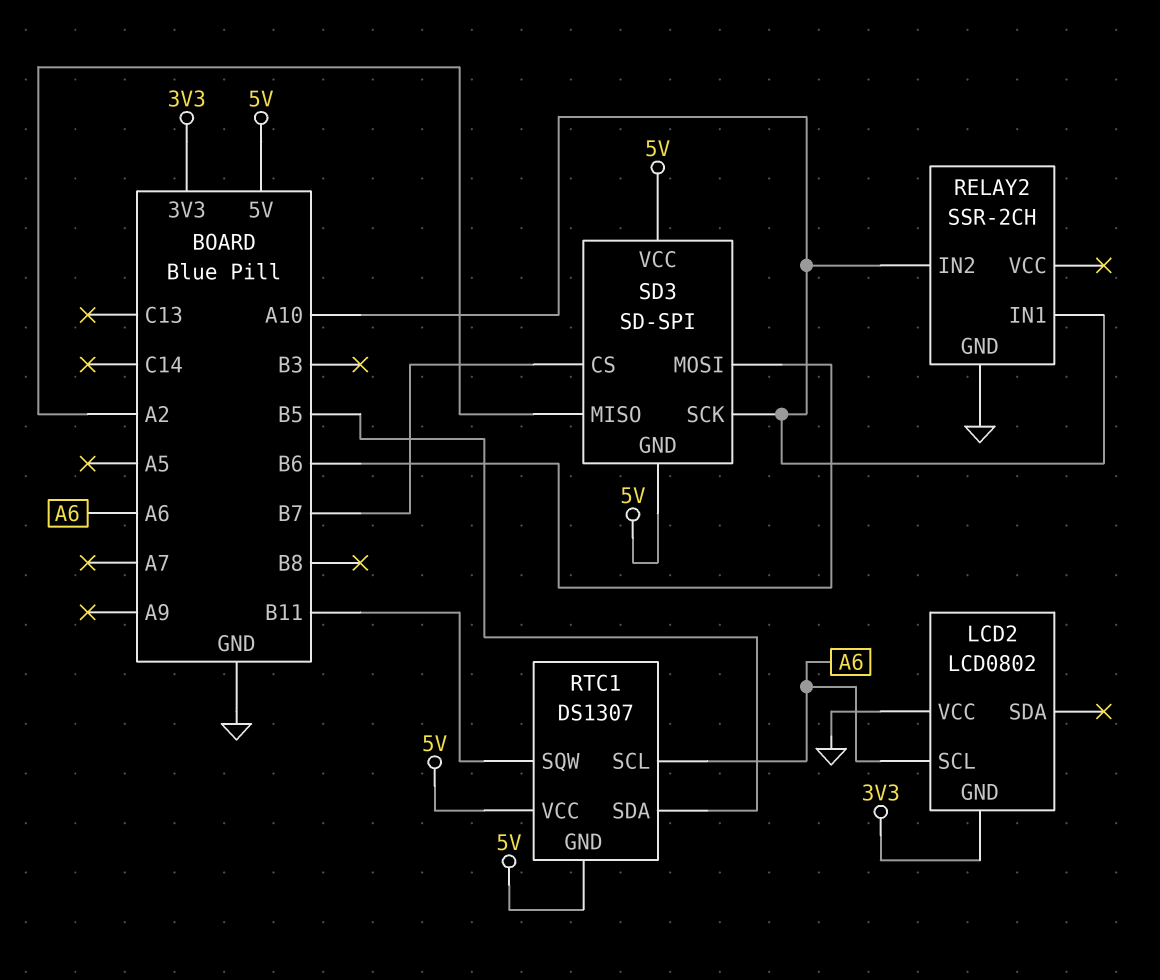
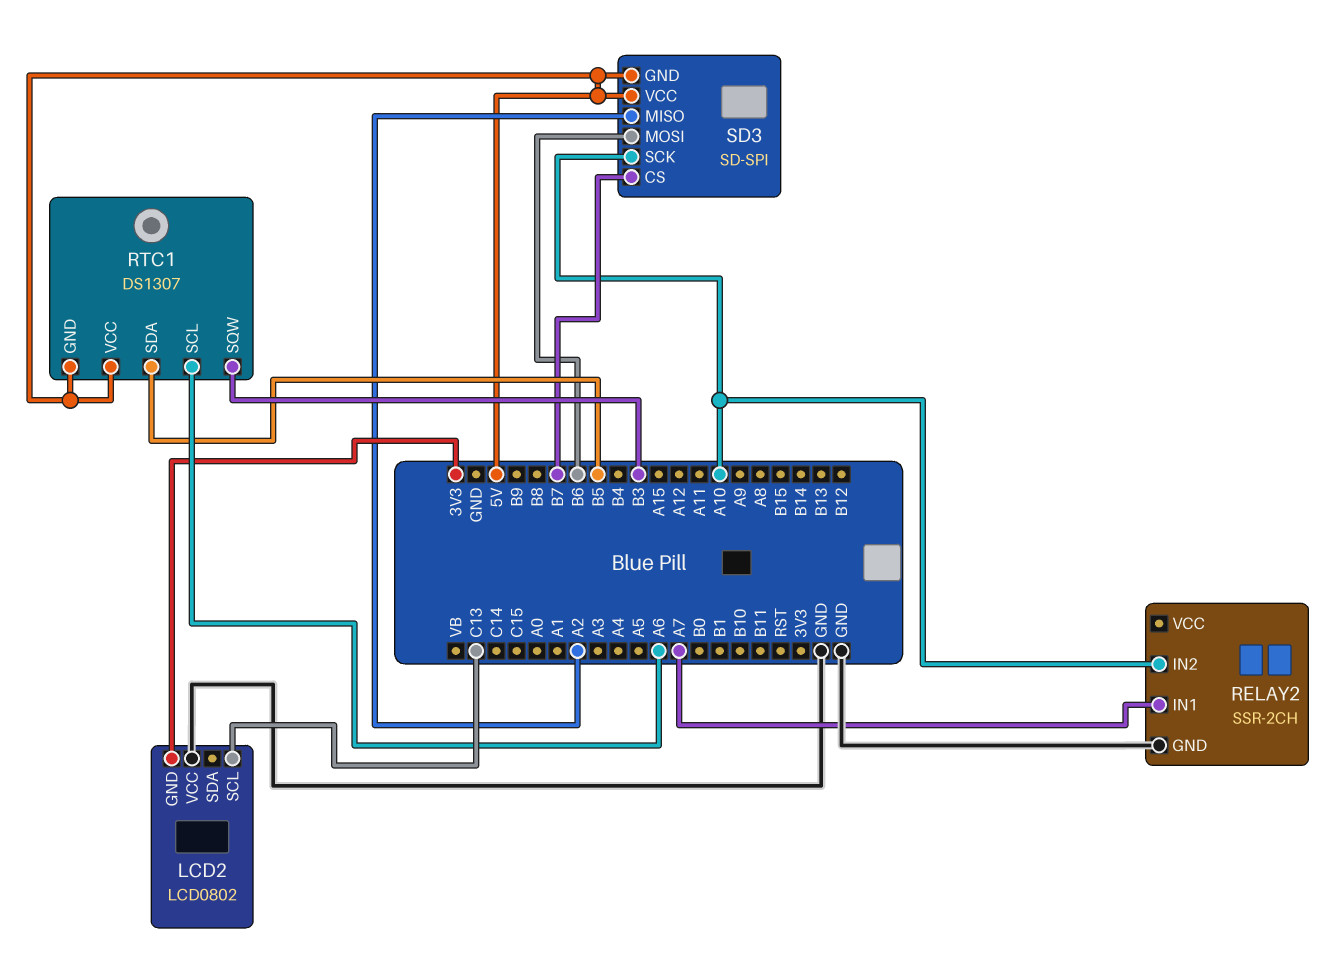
LCD2 pin SCL: A6 -> C13
RELAY2 pin IN1: A10 -> A7
RTC1 pin SQW: B11 -> B3

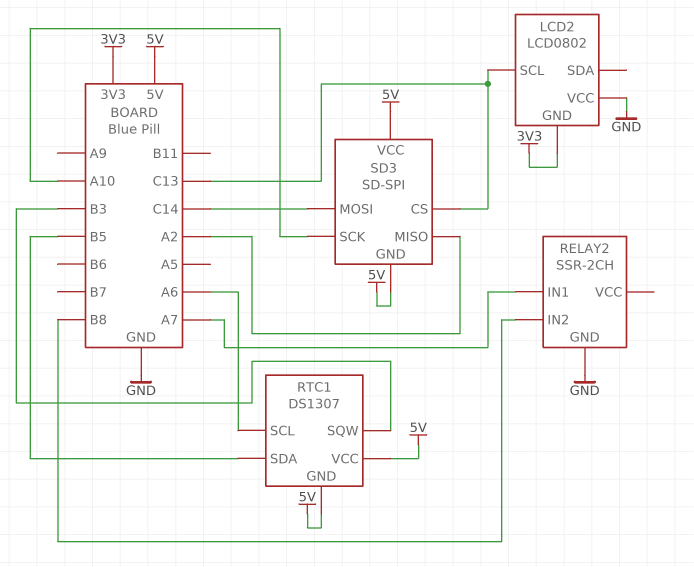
RELAY2 pin IN2: A10 -> B8
SD3 pin CS: B7 -> C13
SD3 pin MOSI: B6 -> C14

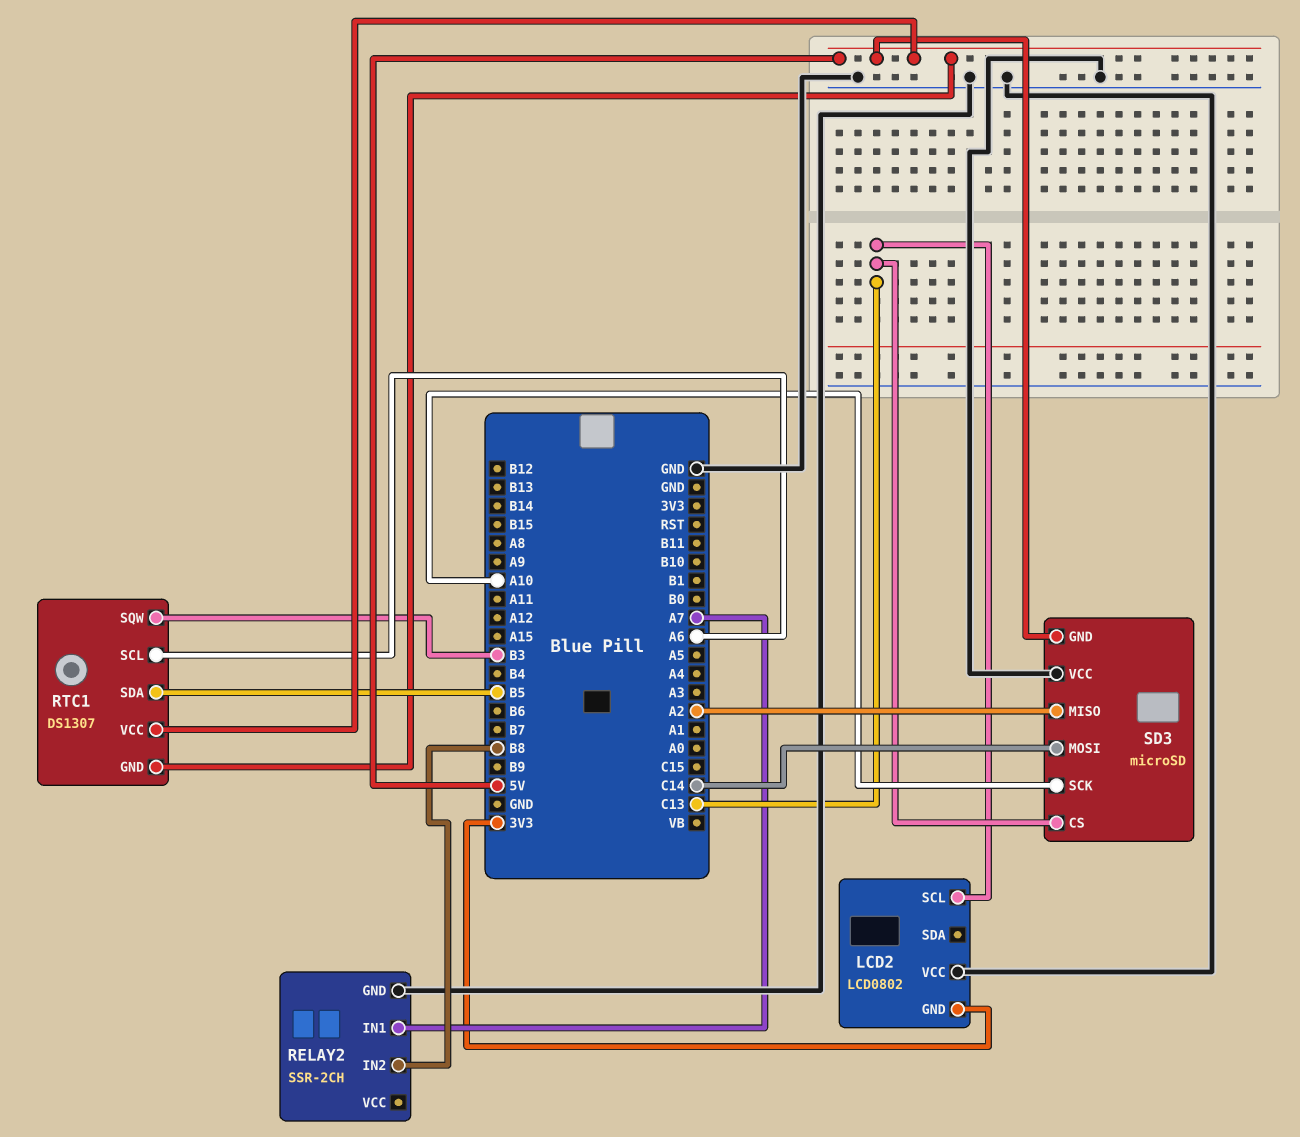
SD3: SD-SPI -> microSD
SD3 pin VCC: 5V -> GND

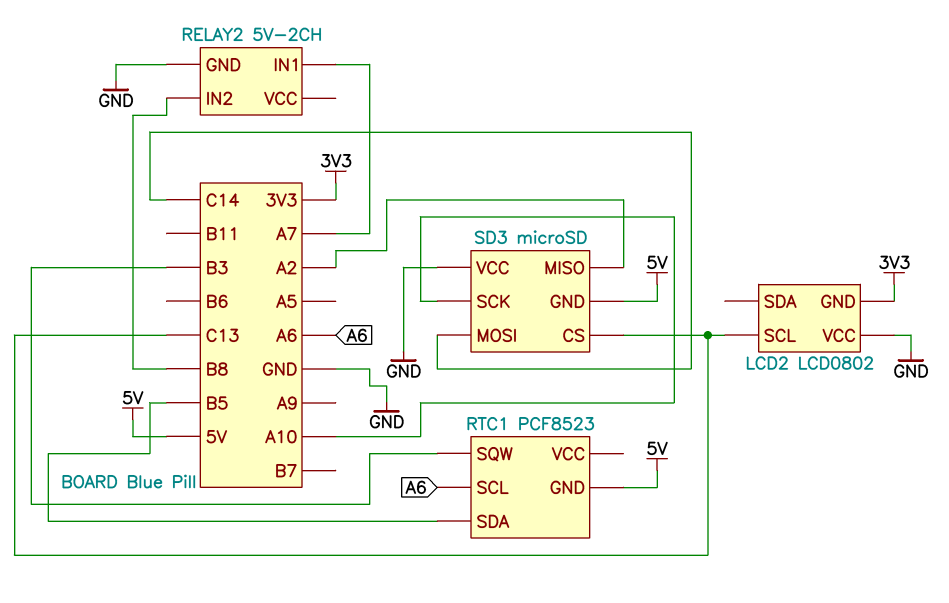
RELAY2: SSR-2CH -> 5V-2CH
RTC1: DS1307 -> PCF8523
RTC1 pin VCC: 5V -> none

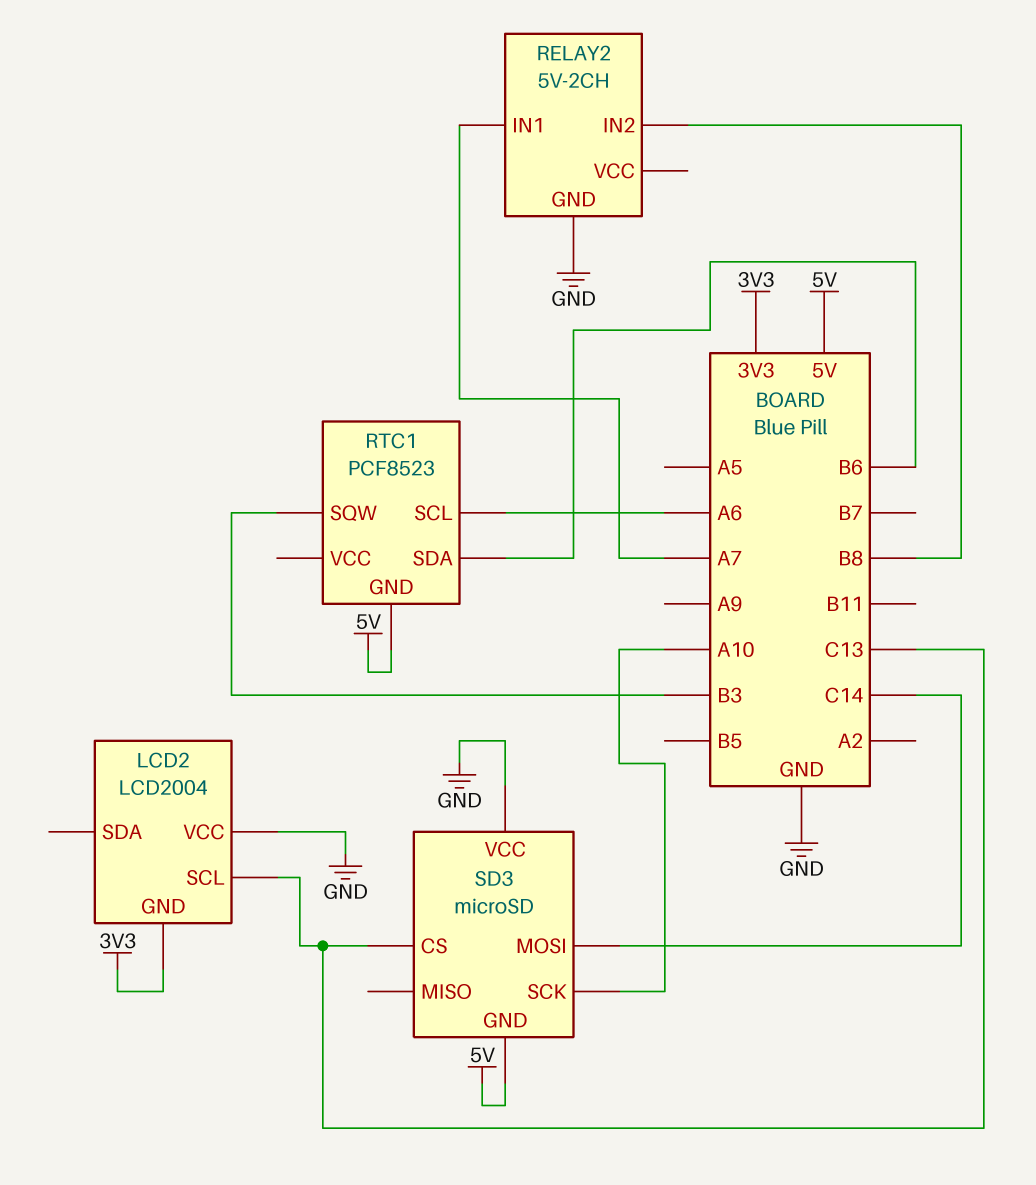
LCD2: LCD0802 -> LCD2004
RTC1 pin SDA: B5 -> B6
SD3 pin MISO: A2 -> none

